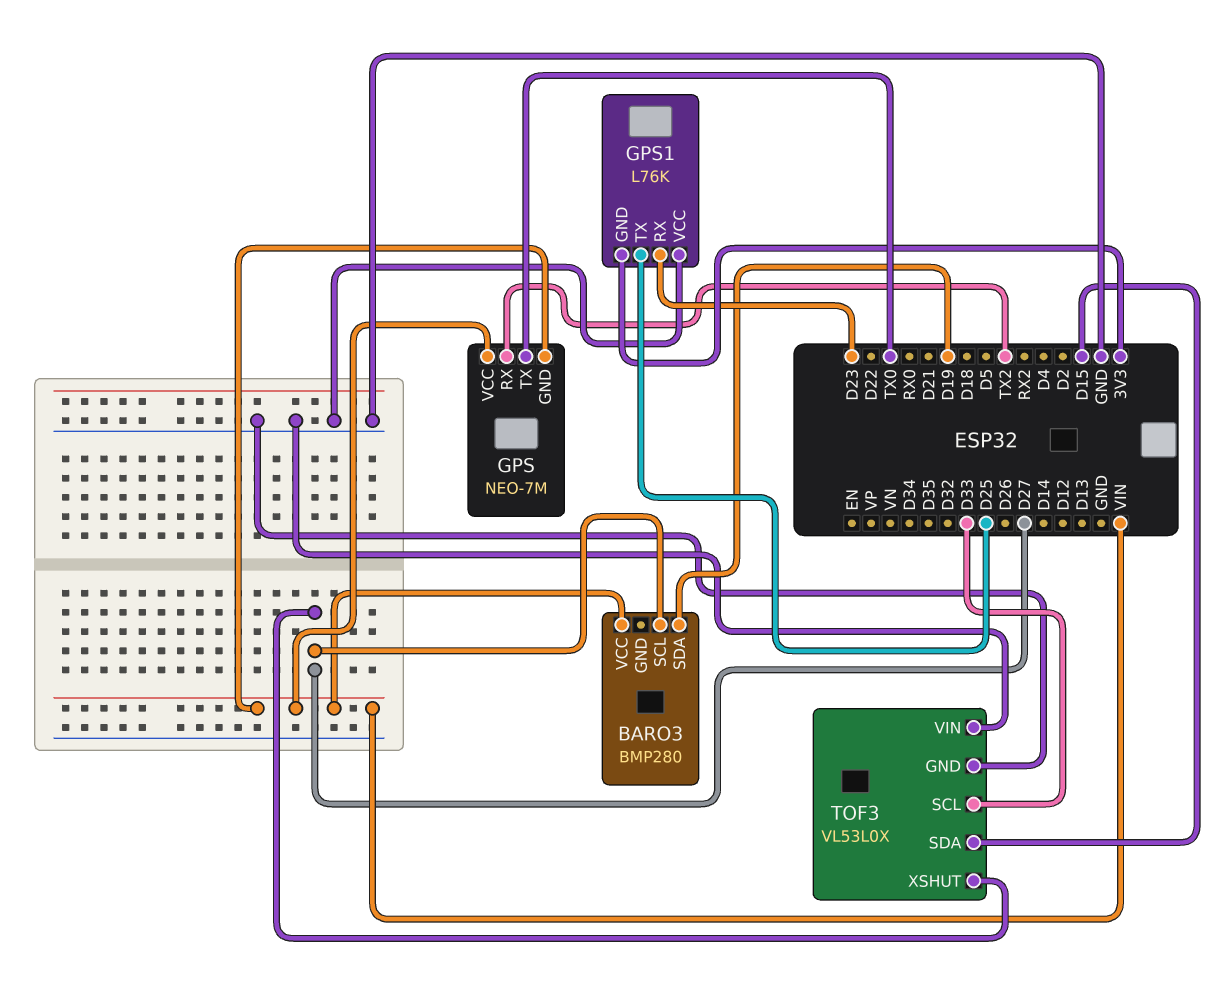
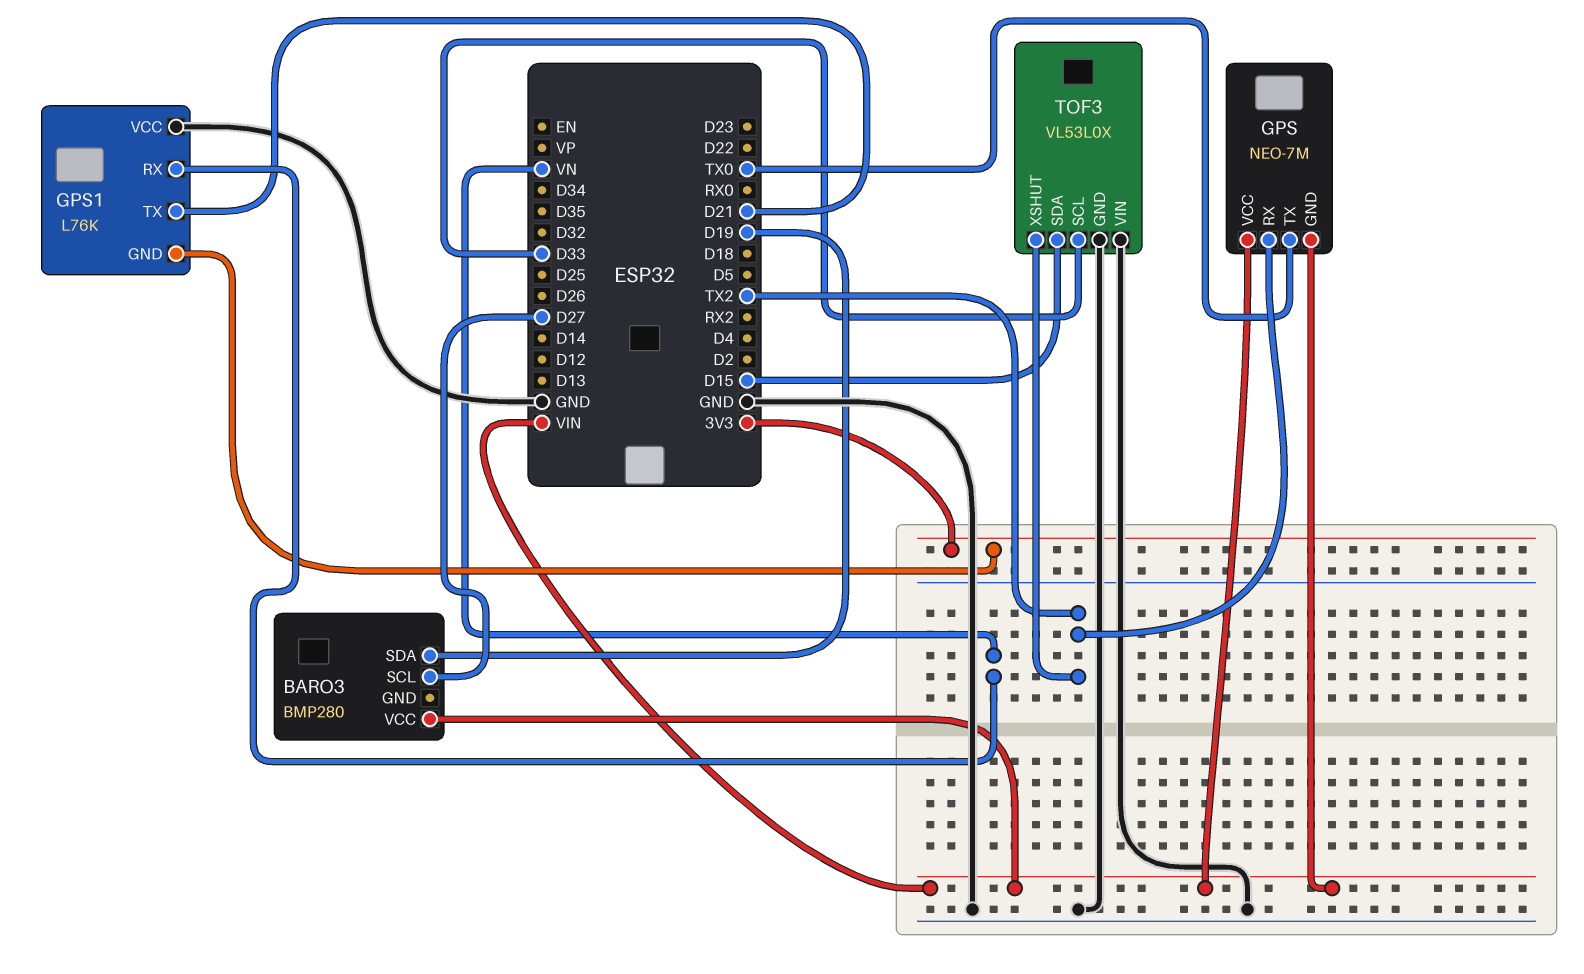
GPS1 pin RX: D23 -> VN
GPS1 pin TX: D25 -> D21
TOF3 pin XSHUT: D27 -> TX2

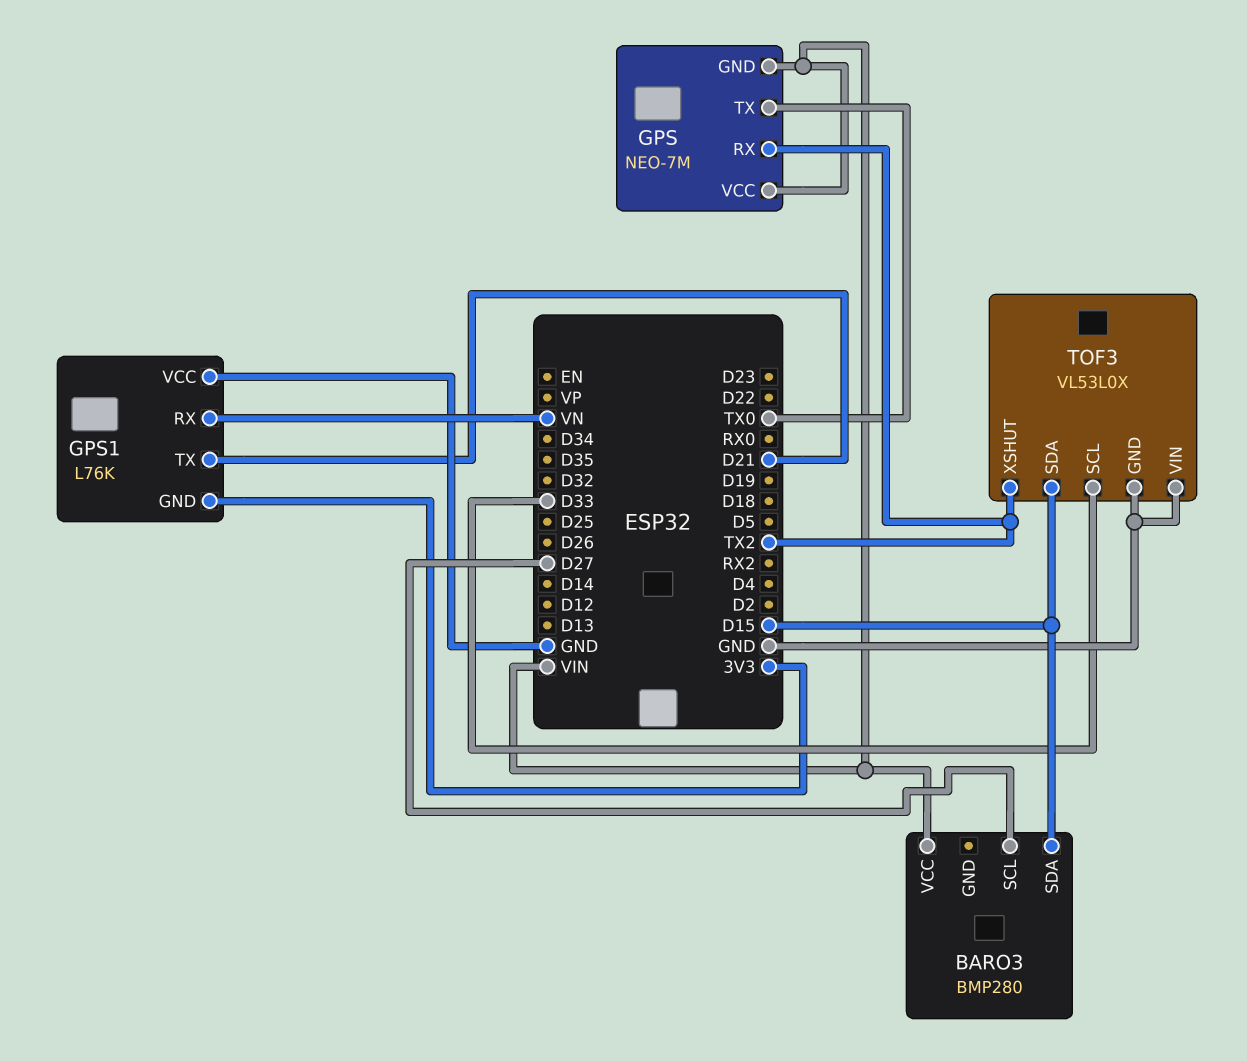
BARO3 pin SDA: D19 -> D15

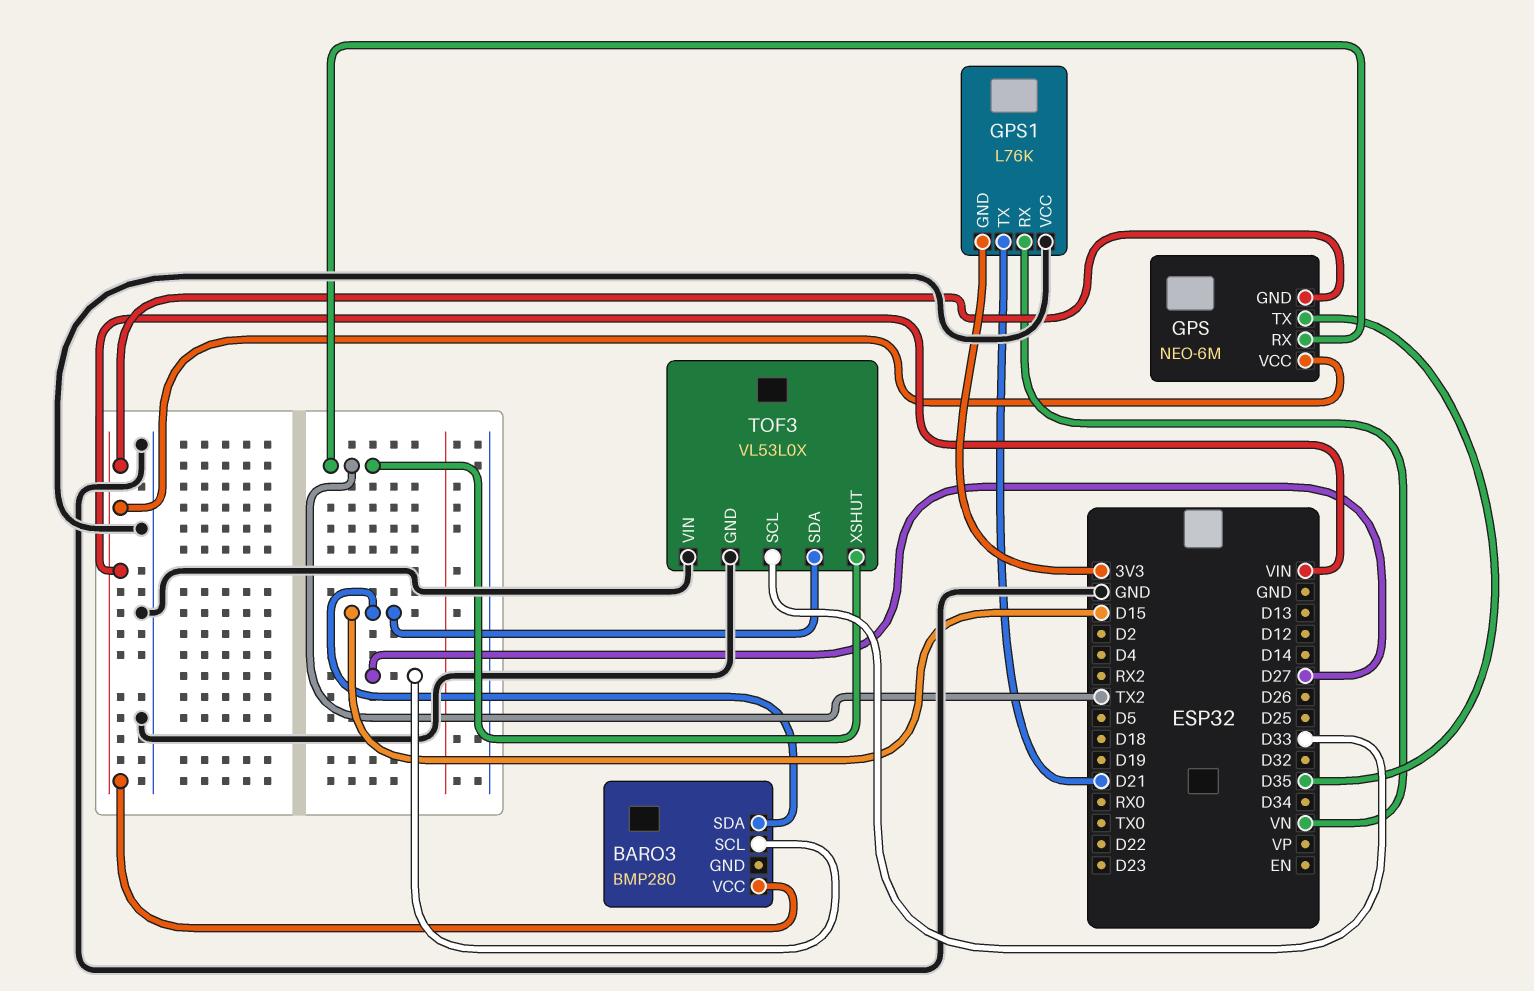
GPS: NEO-7M -> NEO-6M
GPS pin TX: TX0 -> D35

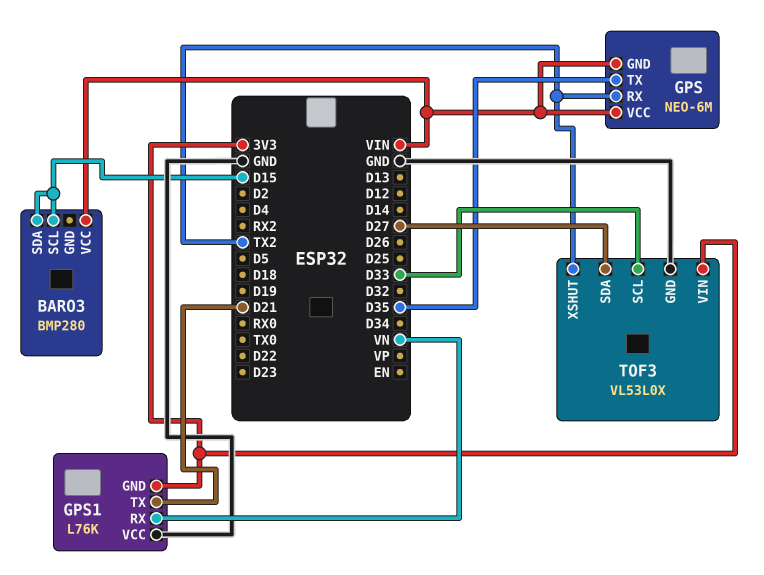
BARO3 pin SCL: D27 -> D15
TOF3 pin SDA: D15 -> D27
TOF3 pin VIN: GND -> 3V3

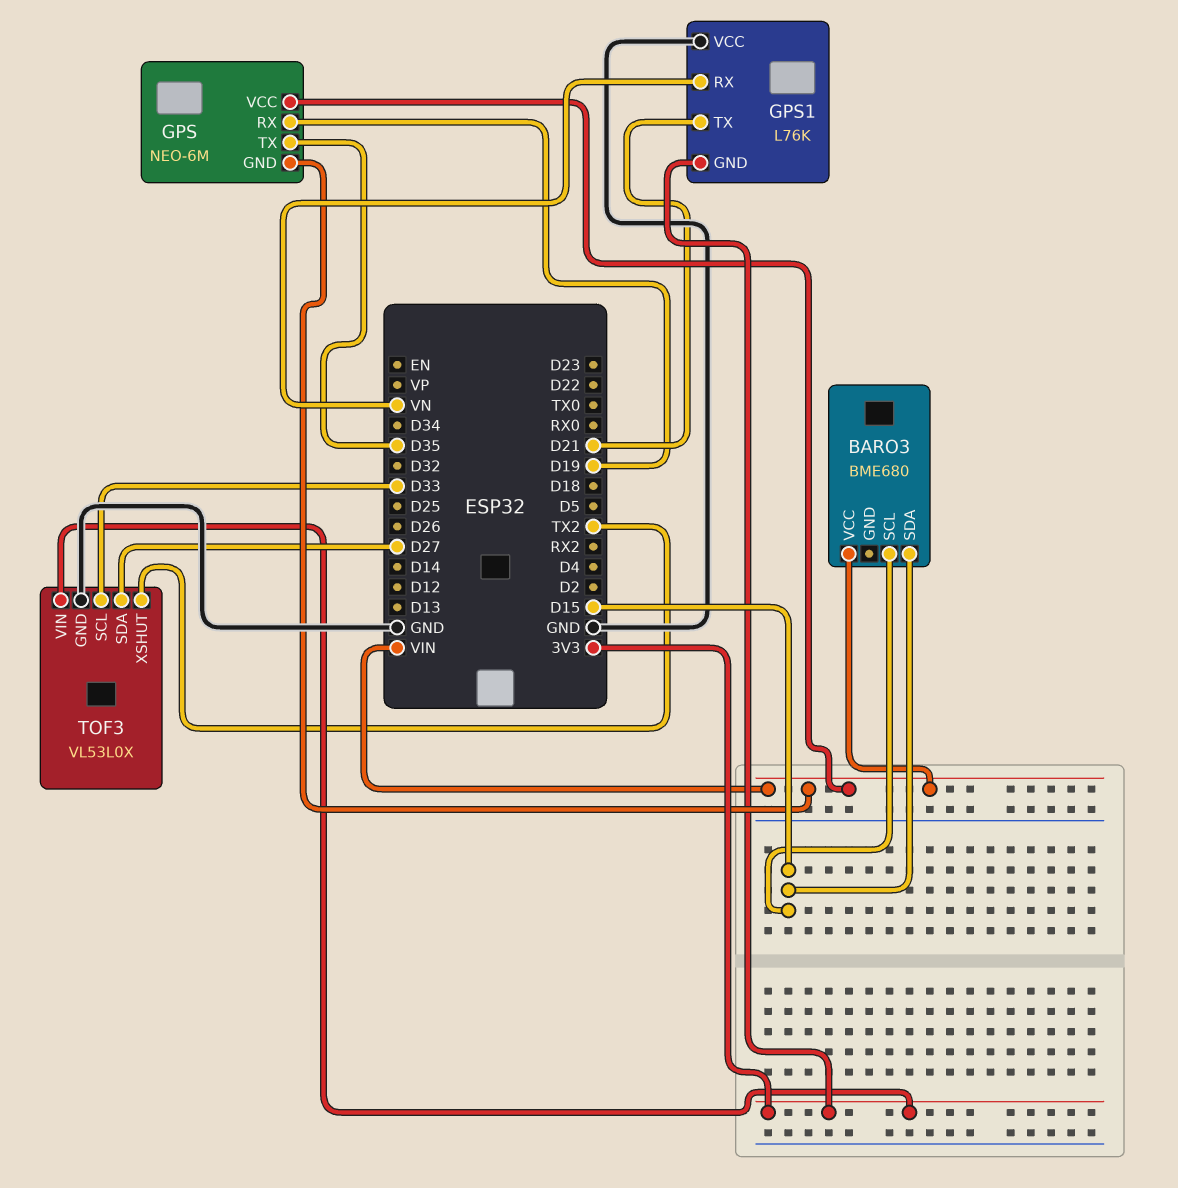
BARO3: BMP280 -> BME680
GPS pin RX: TX2 -> D19

